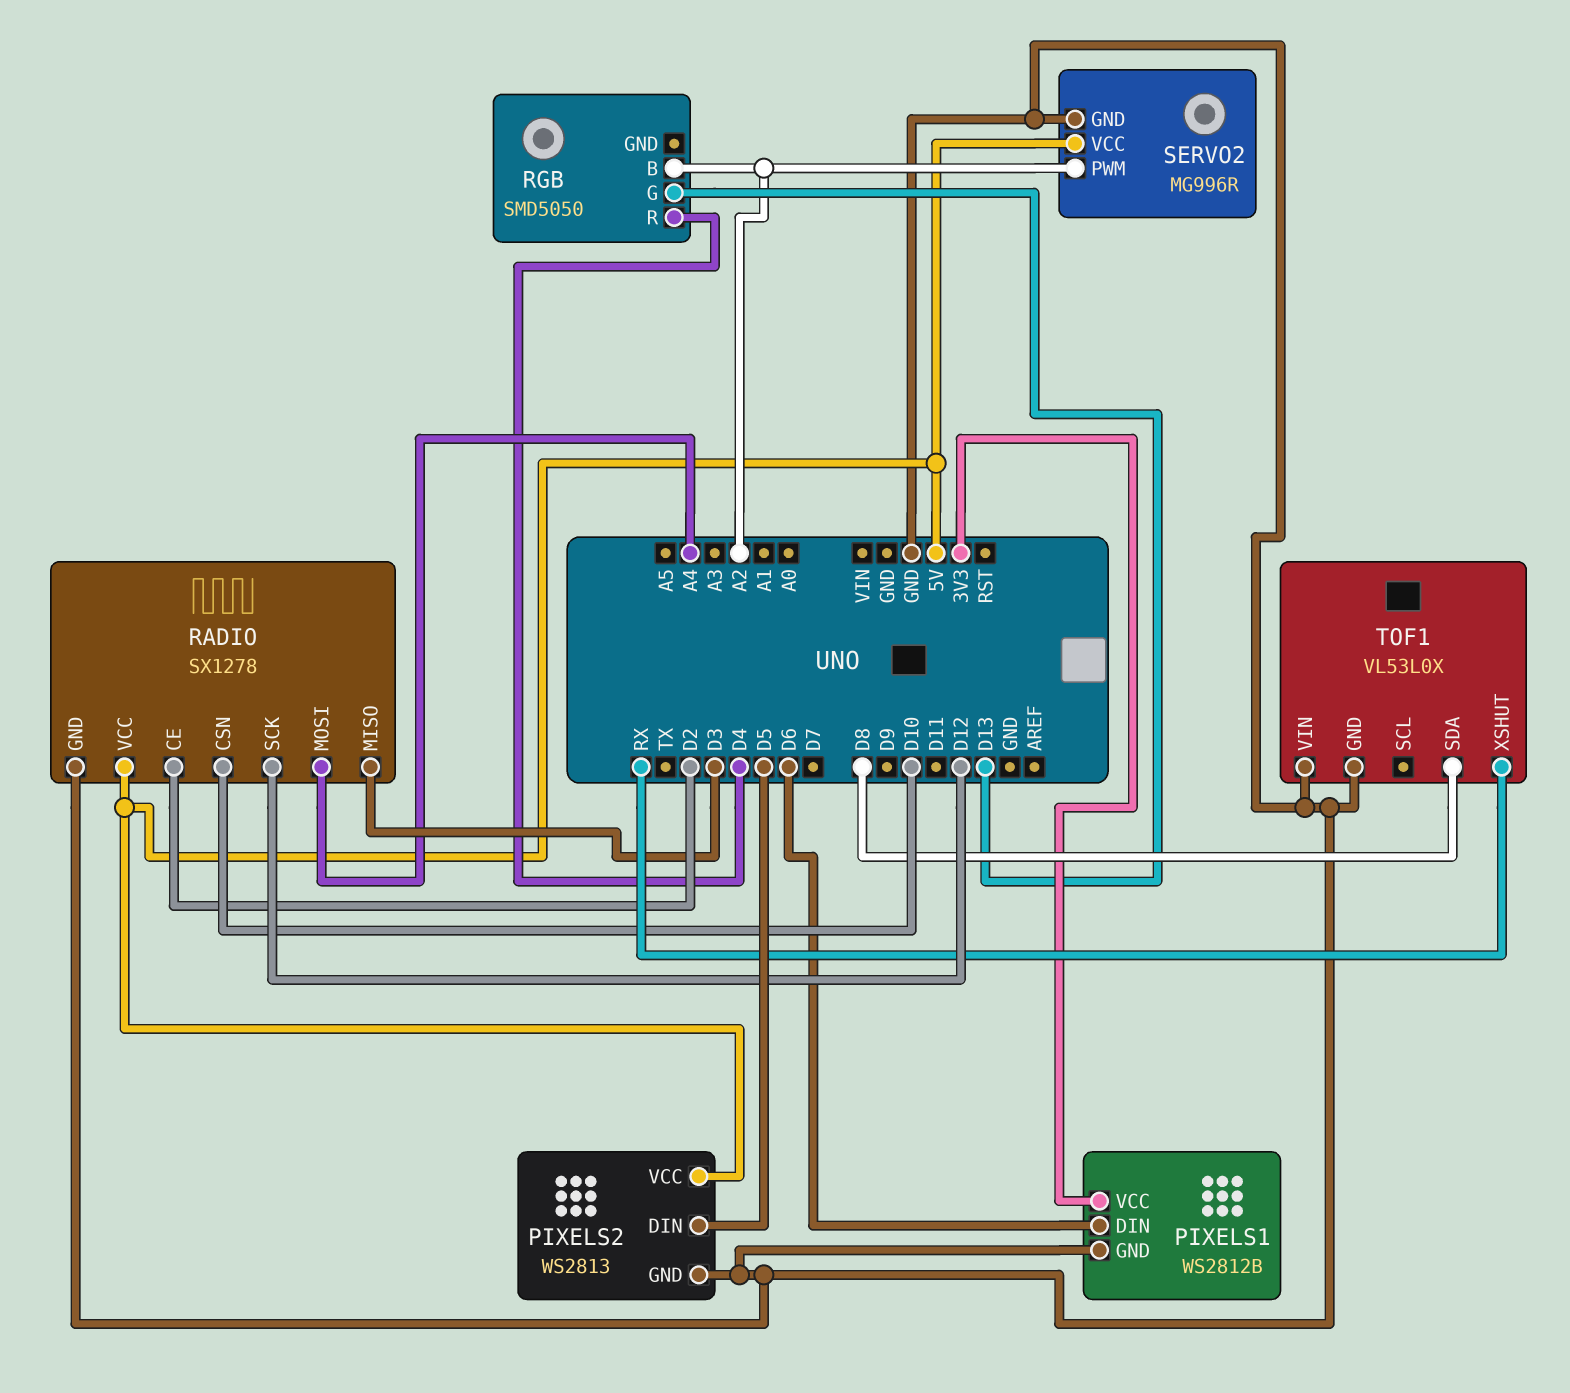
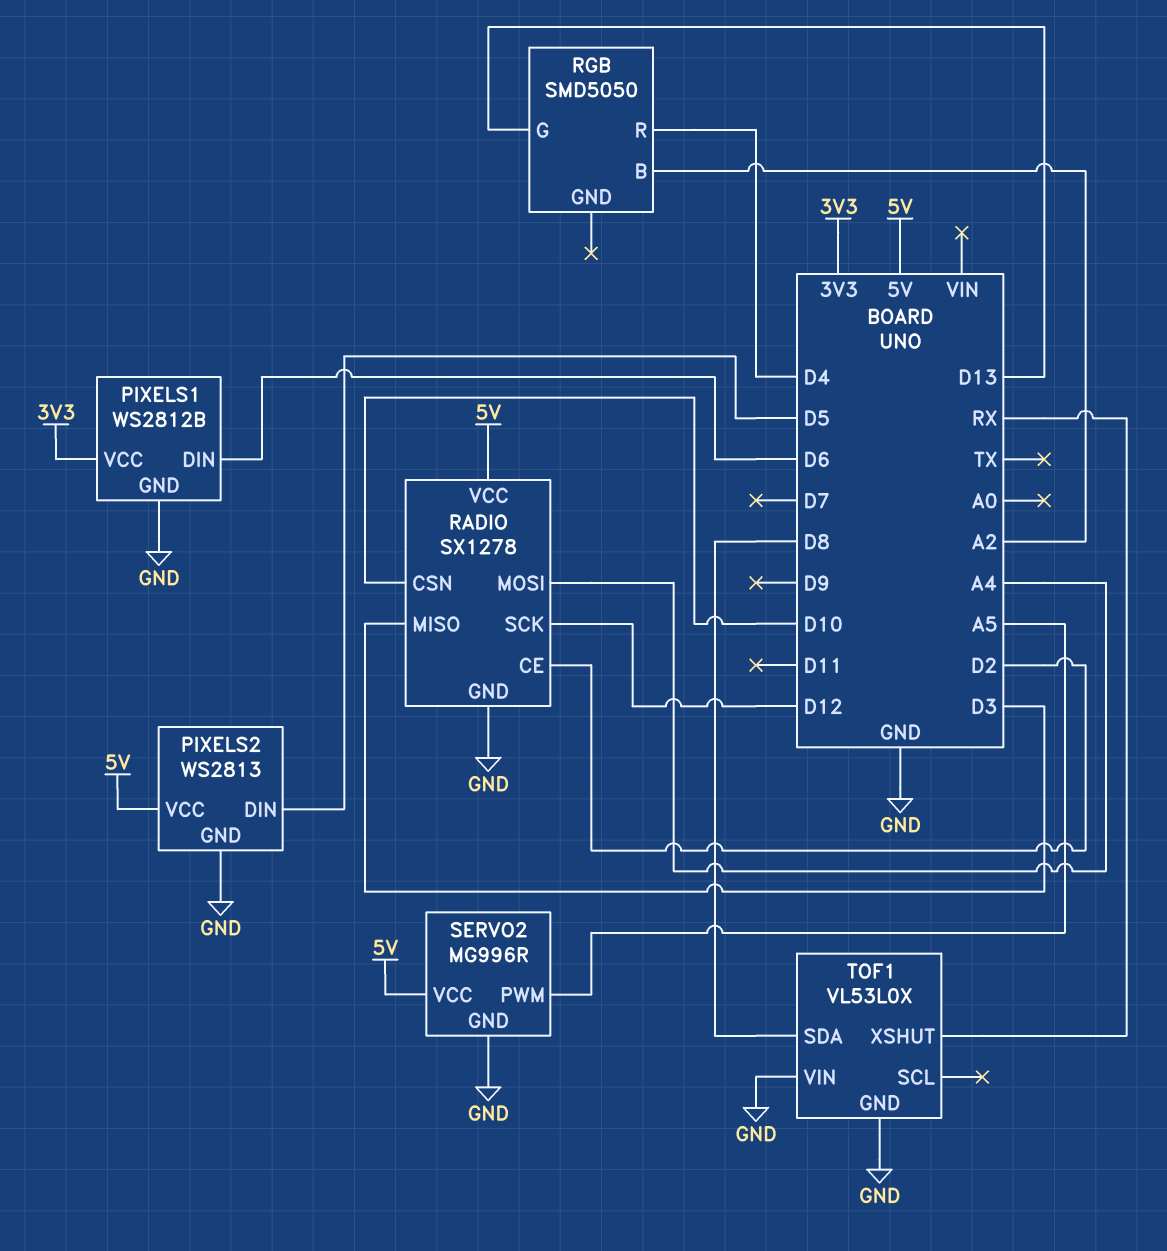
SERVO2 pin PWM: A2 -> A5

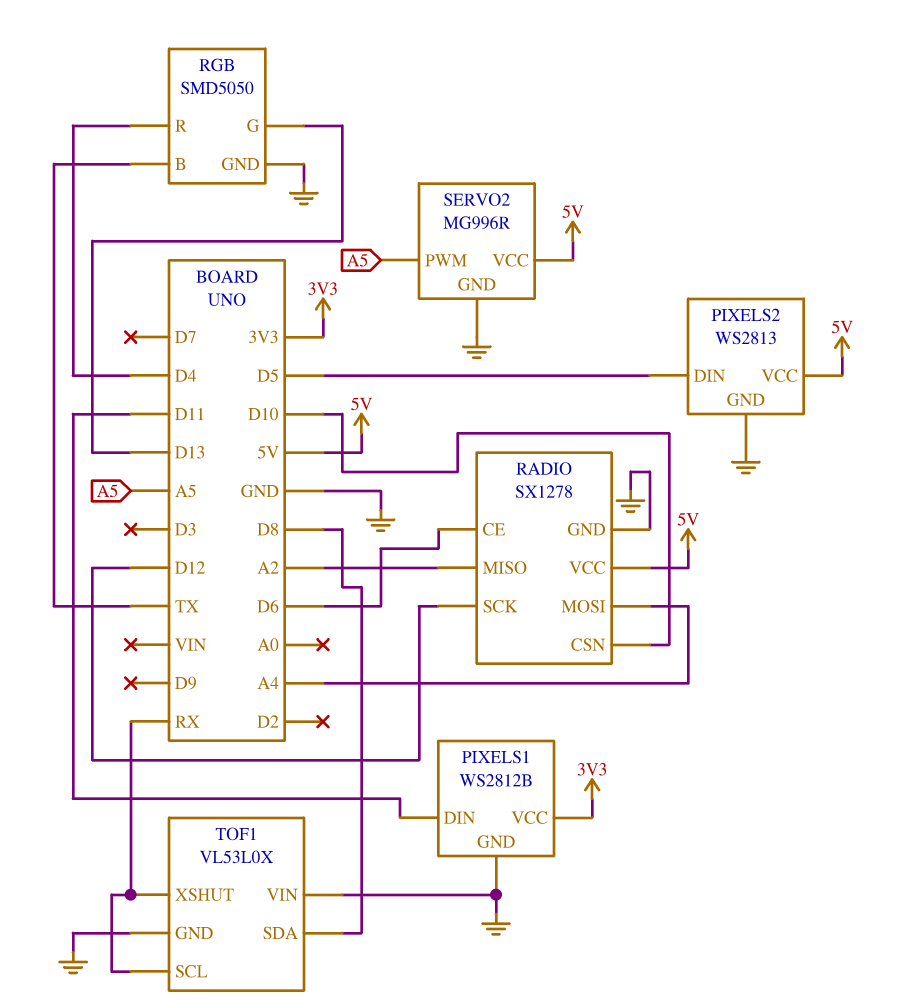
PIXELS1 pin DIN: D6 -> D11
RADIO pin CE: D2 -> D6
RADIO pin MISO: D3 -> A2
RGB pin B: A2 -> TX
RGB pin GND: none -> GND
TOF1 pin SCL: none -> RX

